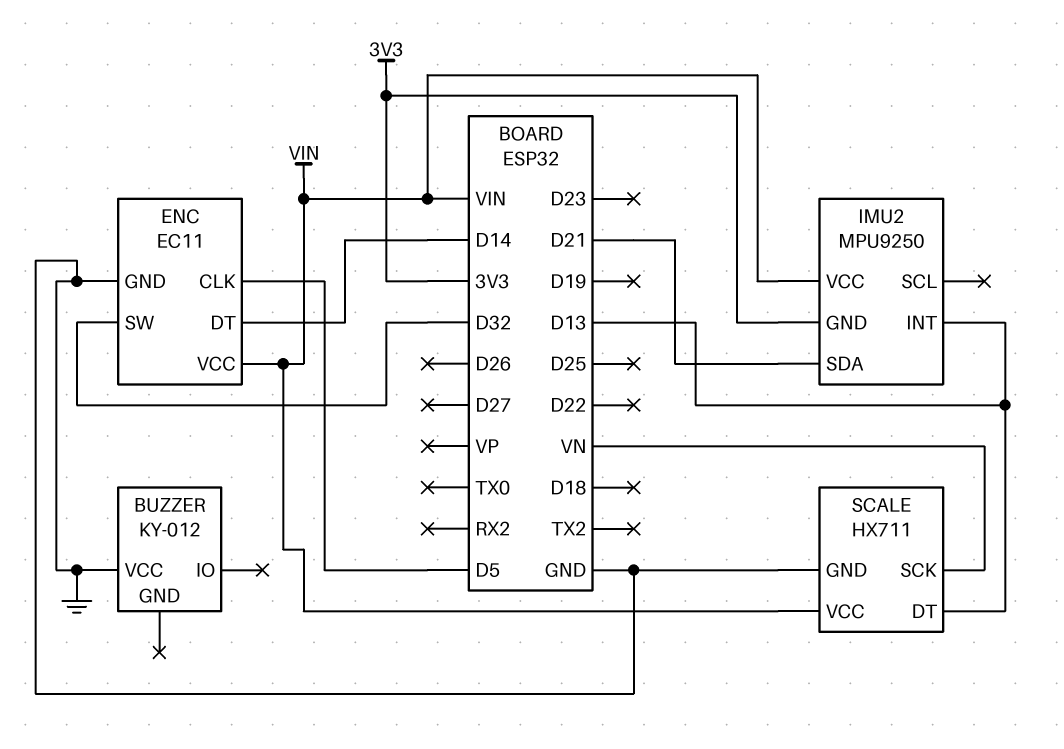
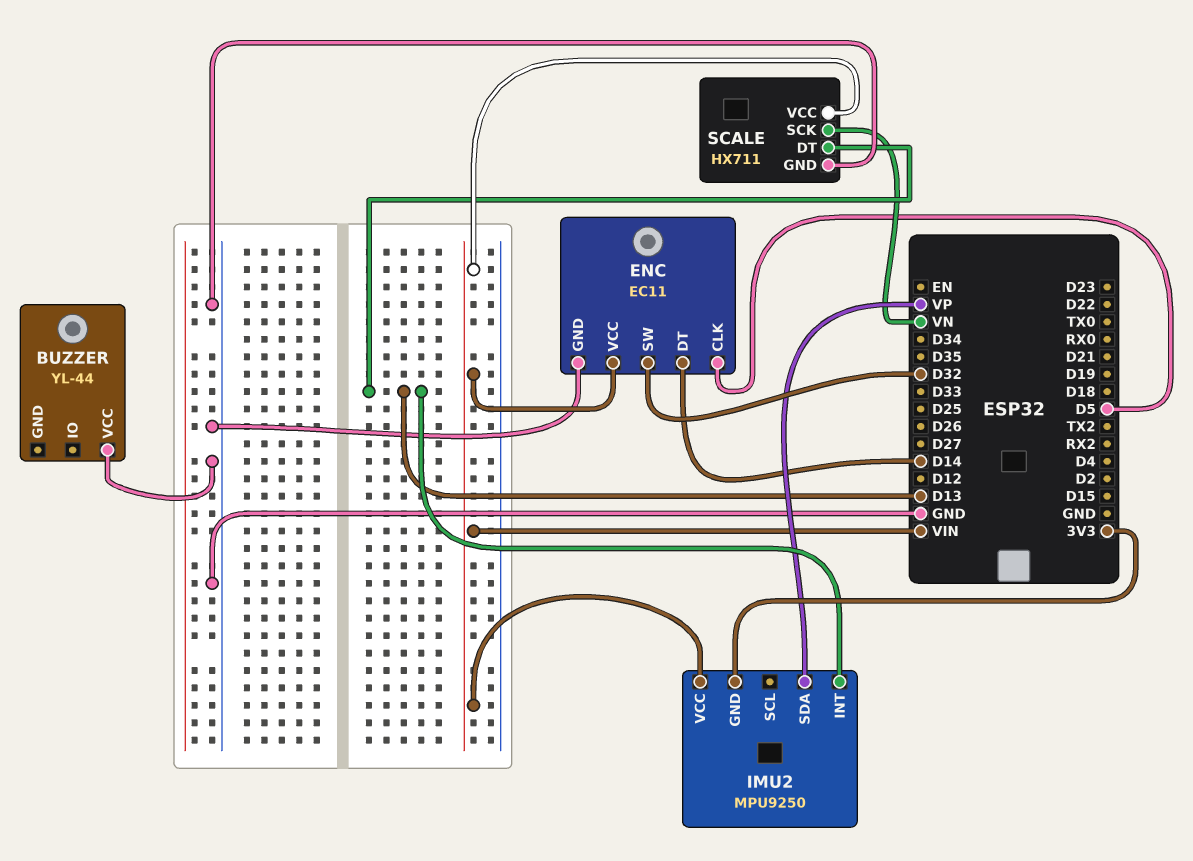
BUZZER: KY-012 -> YL-44
IMU2 pin SDA: D21 -> VP

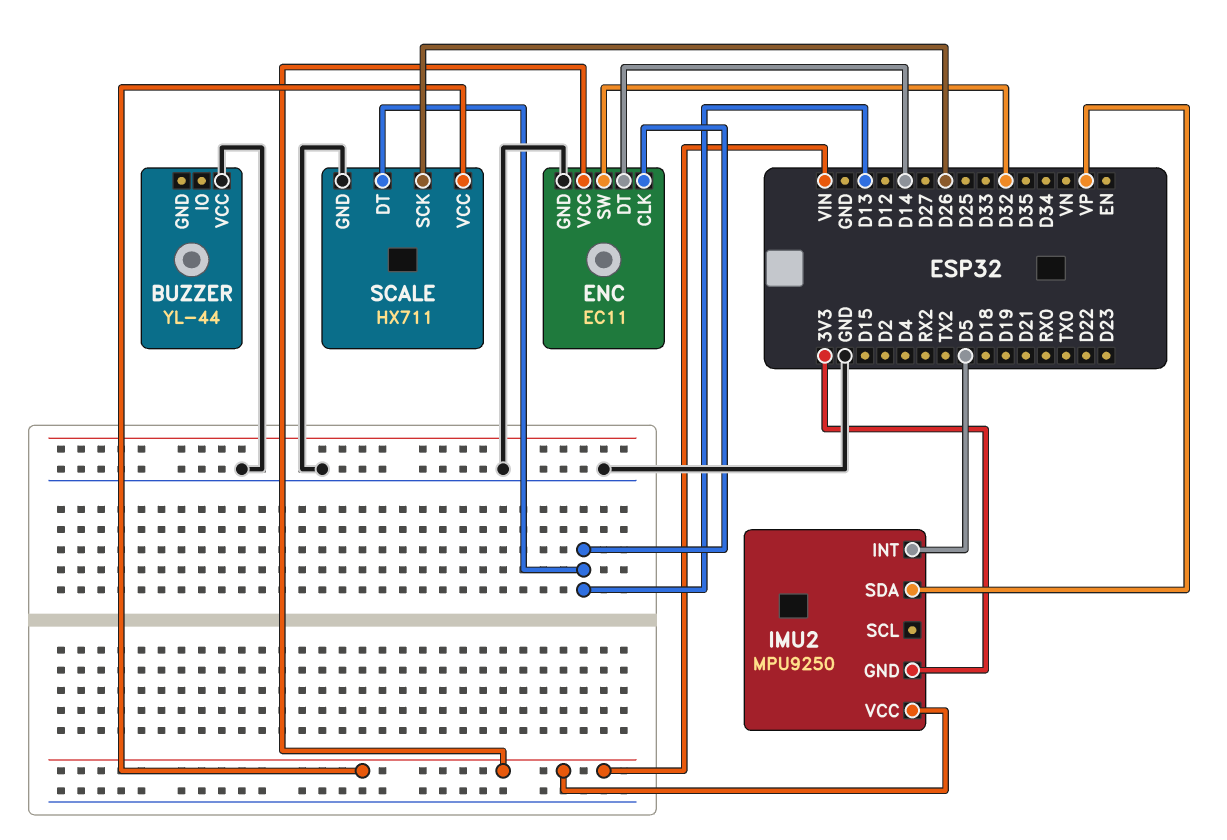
ENC pin CLK: D5 -> D13
IMU2 pin INT: D13 -> D5
SCALE pin SCK: VN -> D26

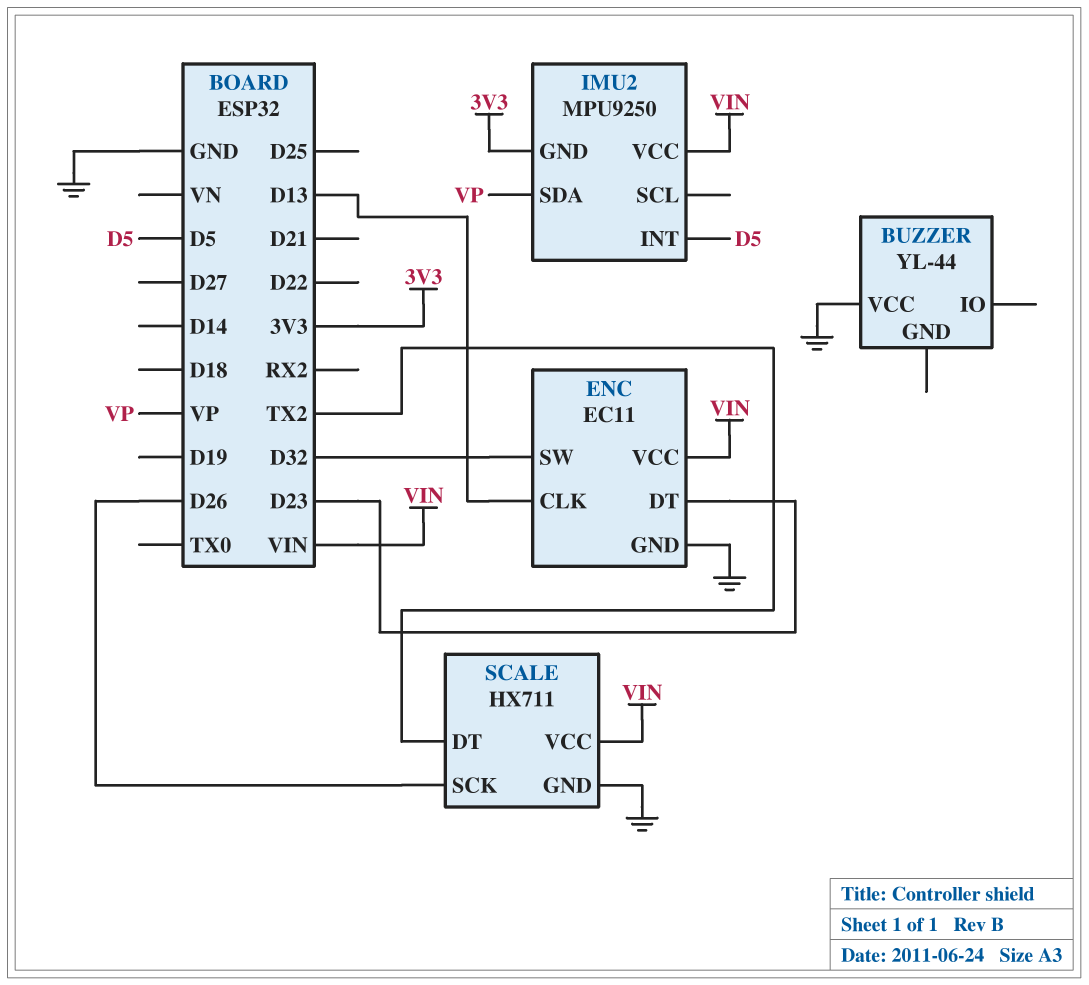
ENC pin DT: D14 -> D23
SCALE pin DT: D13 -> TX2

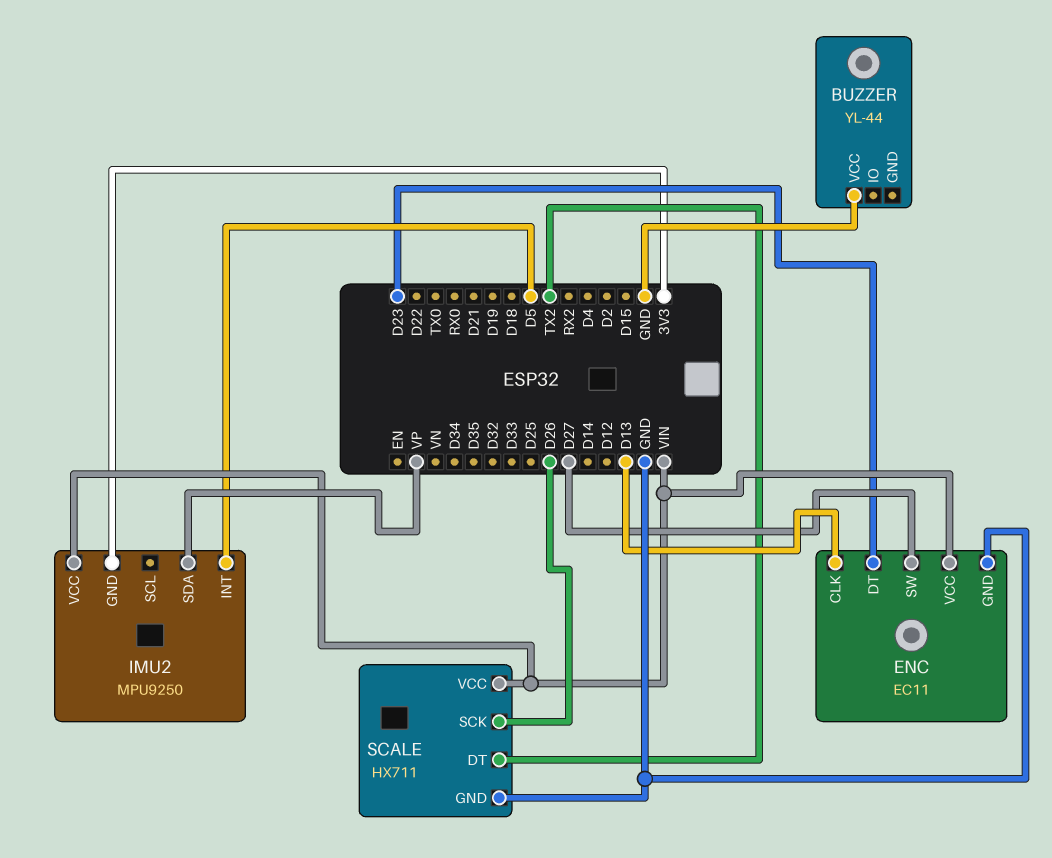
ENC pin SW: D32 -> D27

